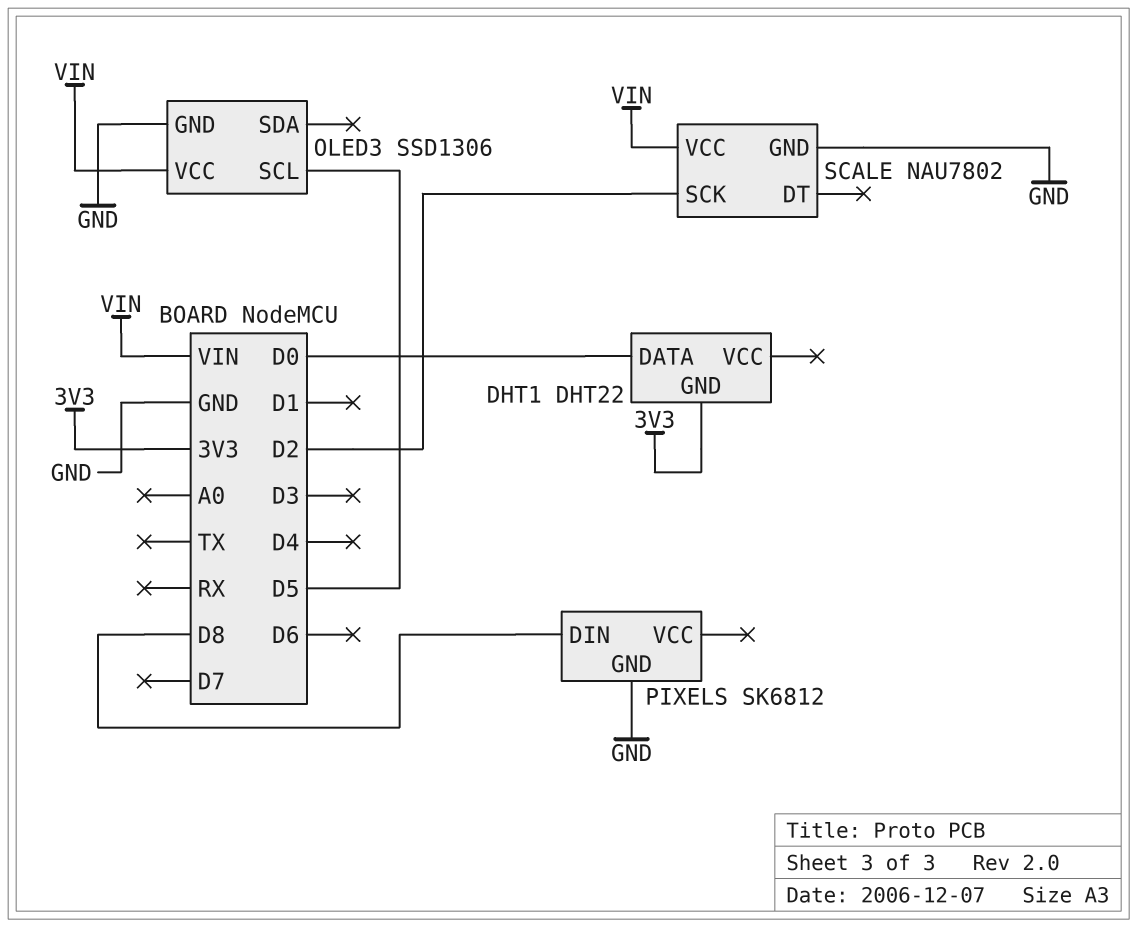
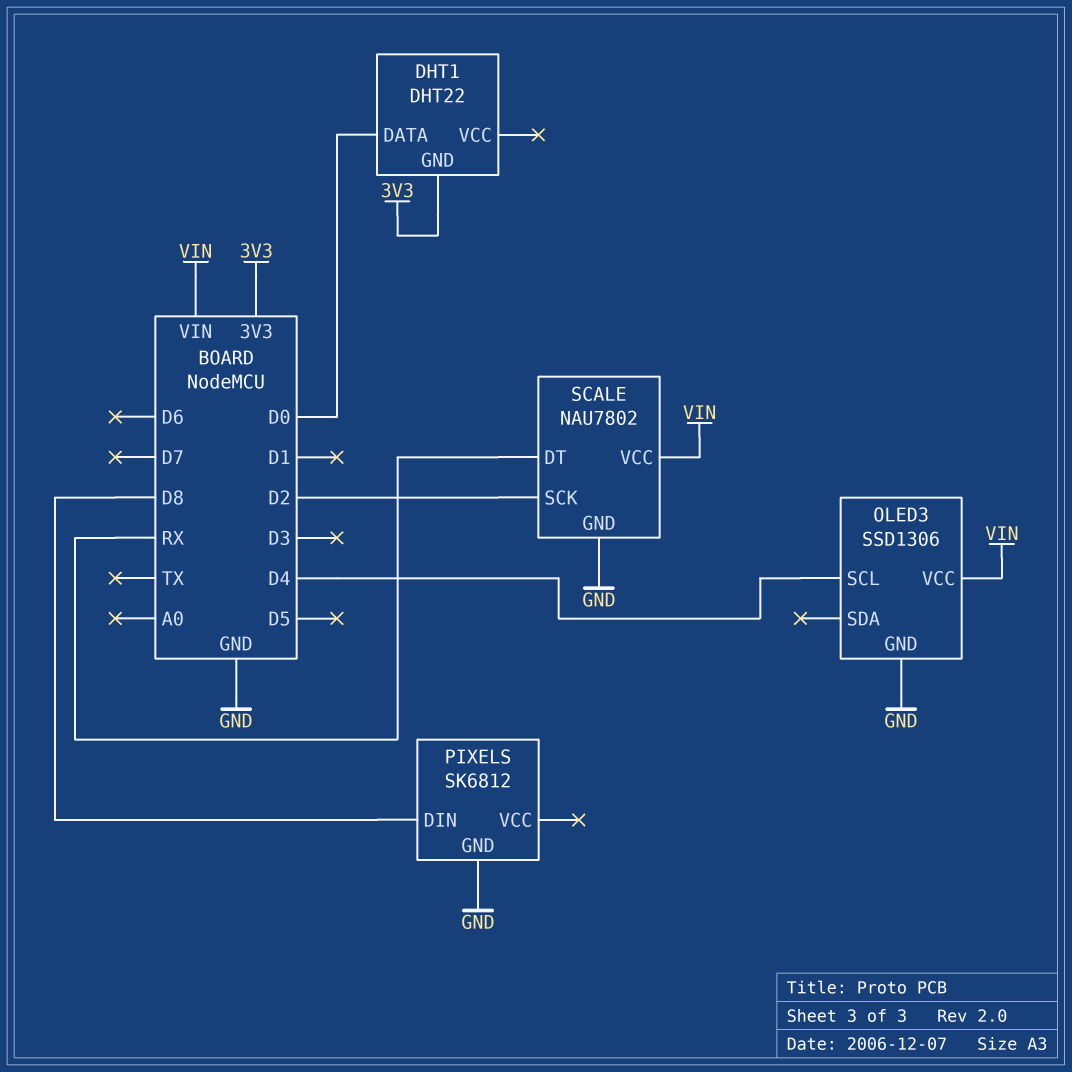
OLED3 pin SCL: D5 -> D4
SCALE pin DT: none -> RX

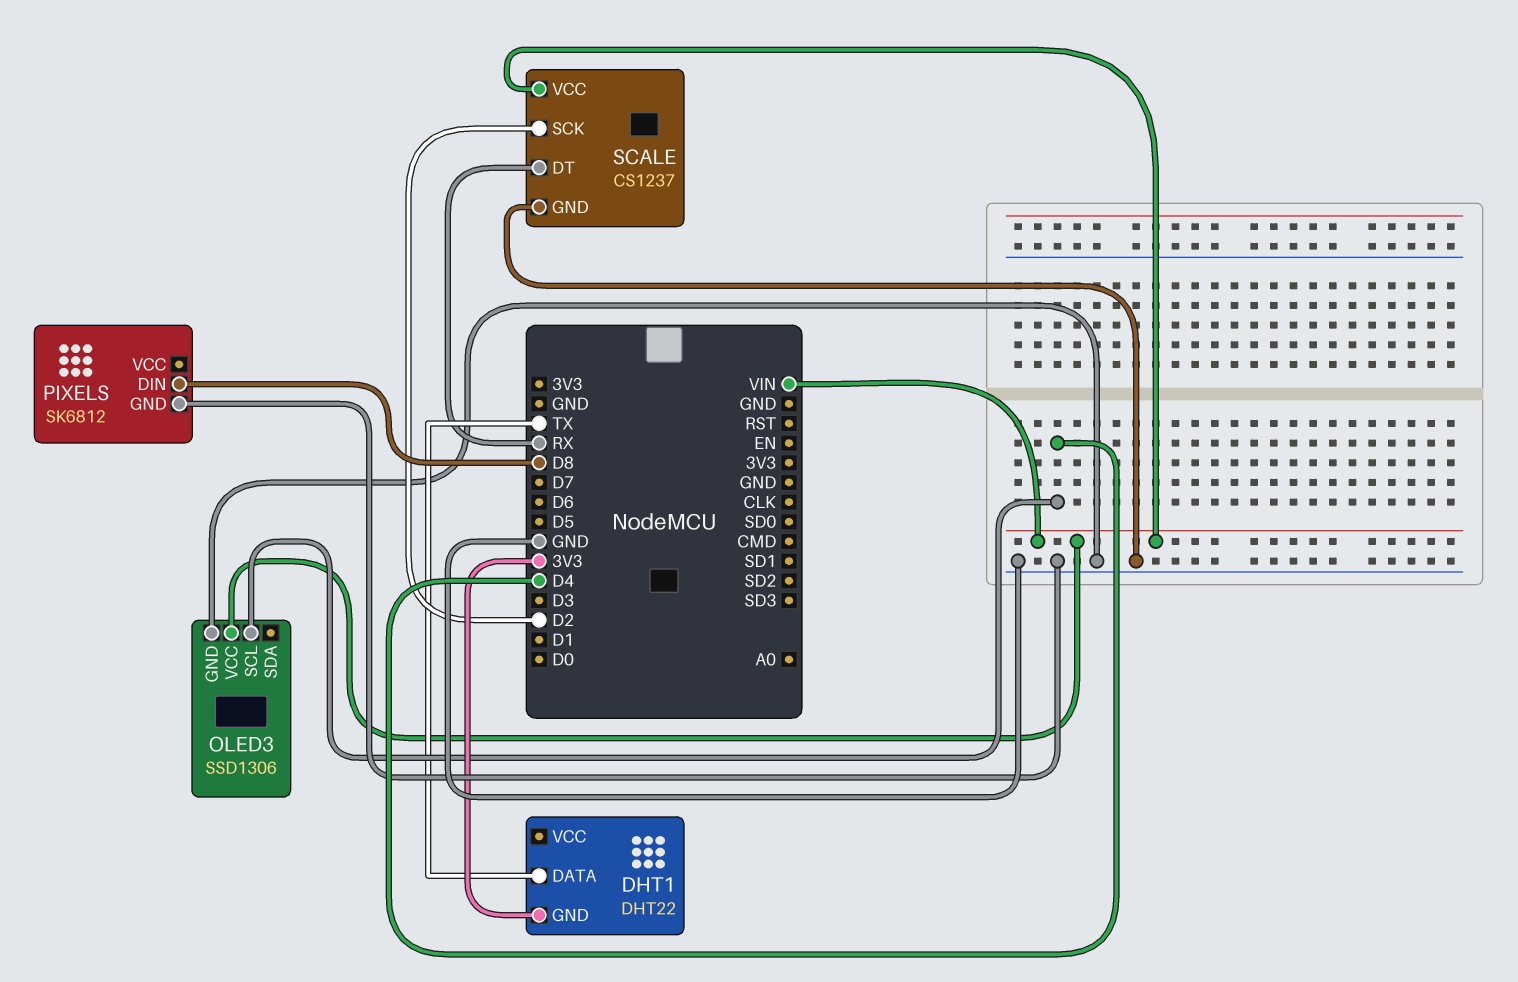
DHT1 pin DATA: D0 -> TX
SCALE: NAU7802 -> CS1237

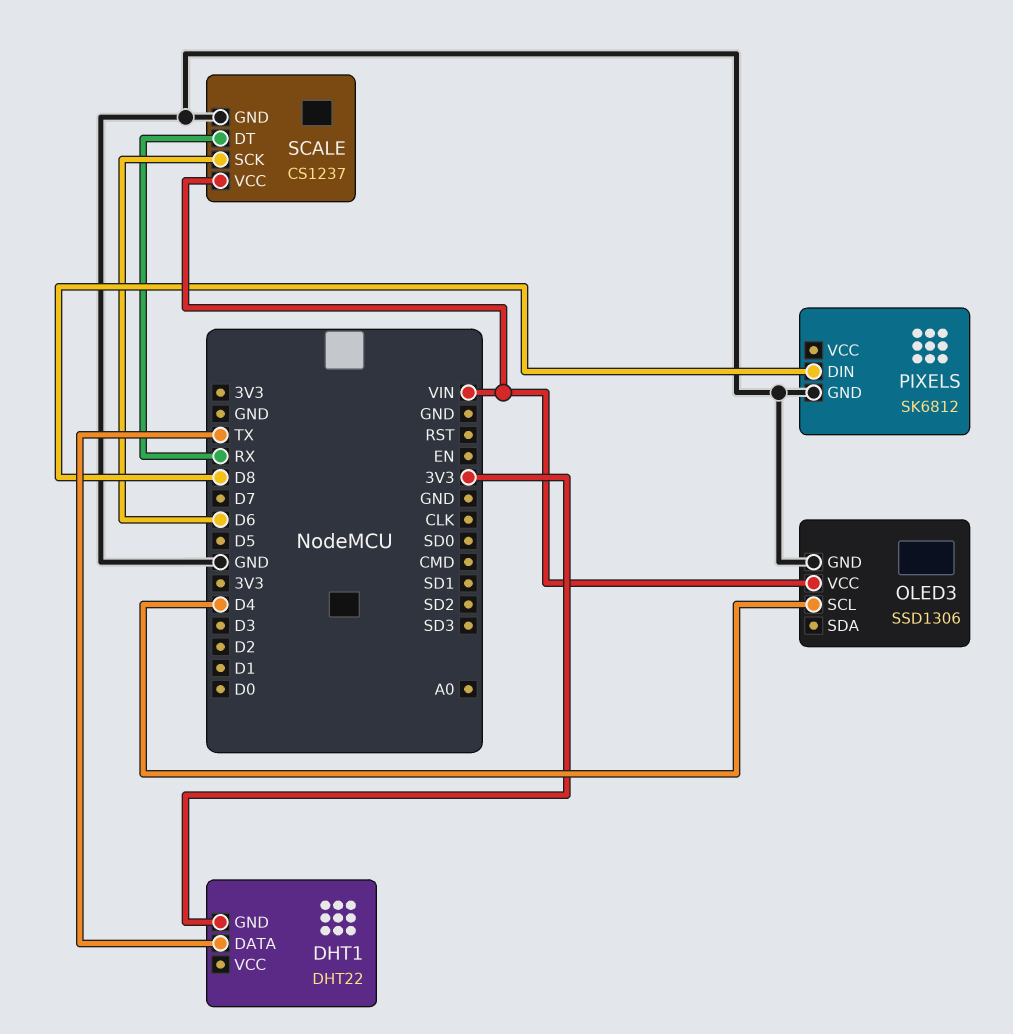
SCALE pin SCK: D2 -> D6

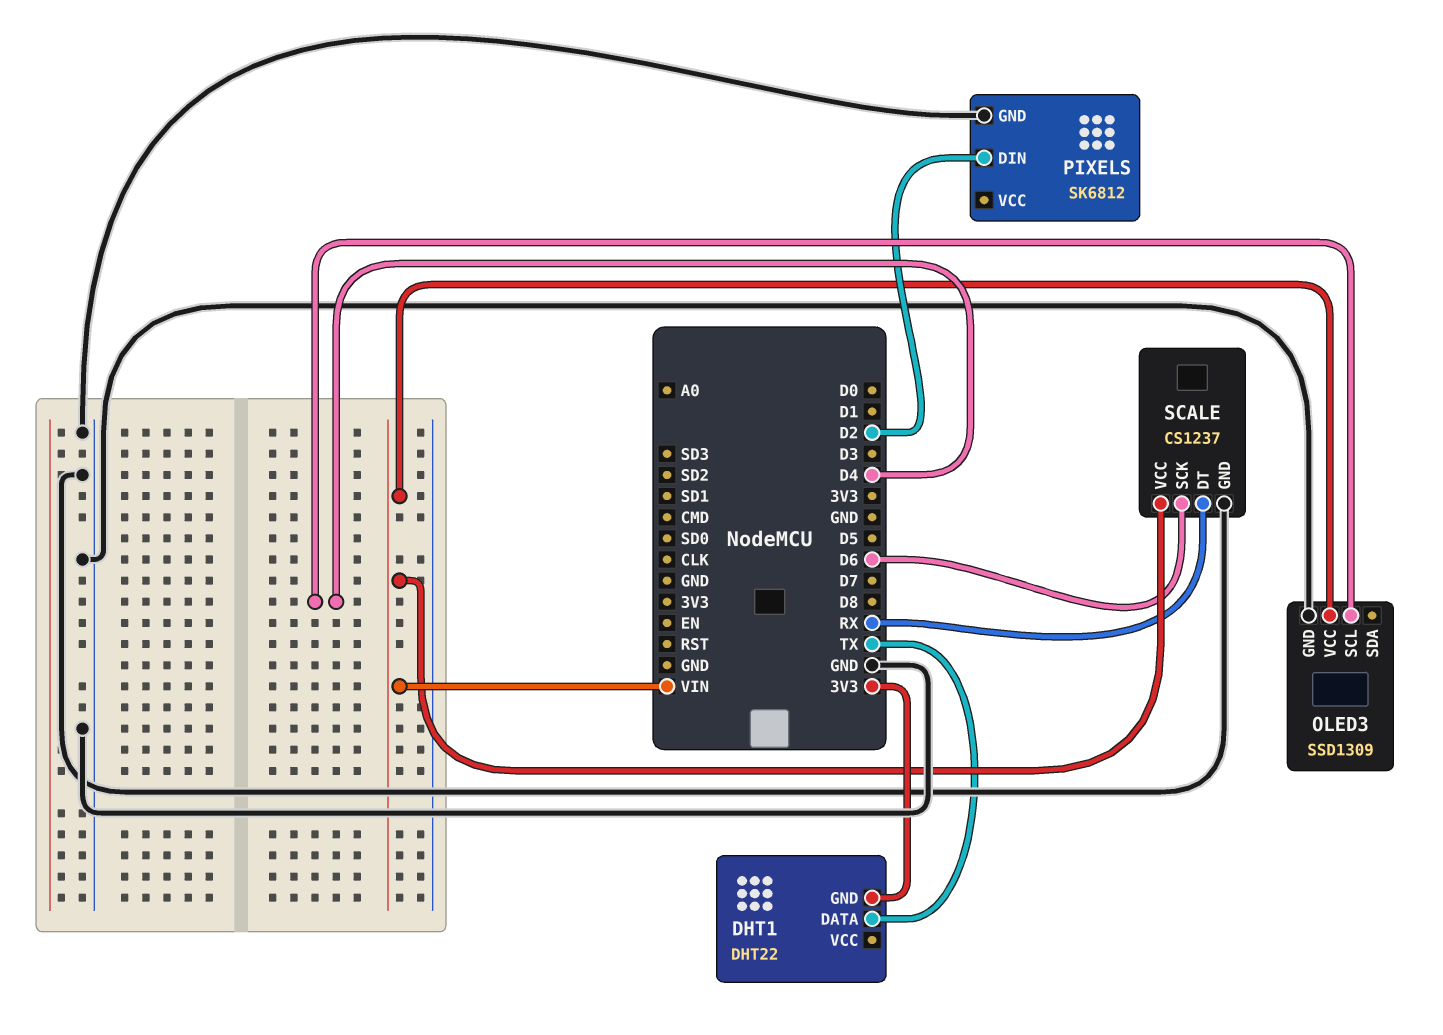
OLED3: SSD1306 -> SSD1309
PIXELS pin DIN: D8 -> D2

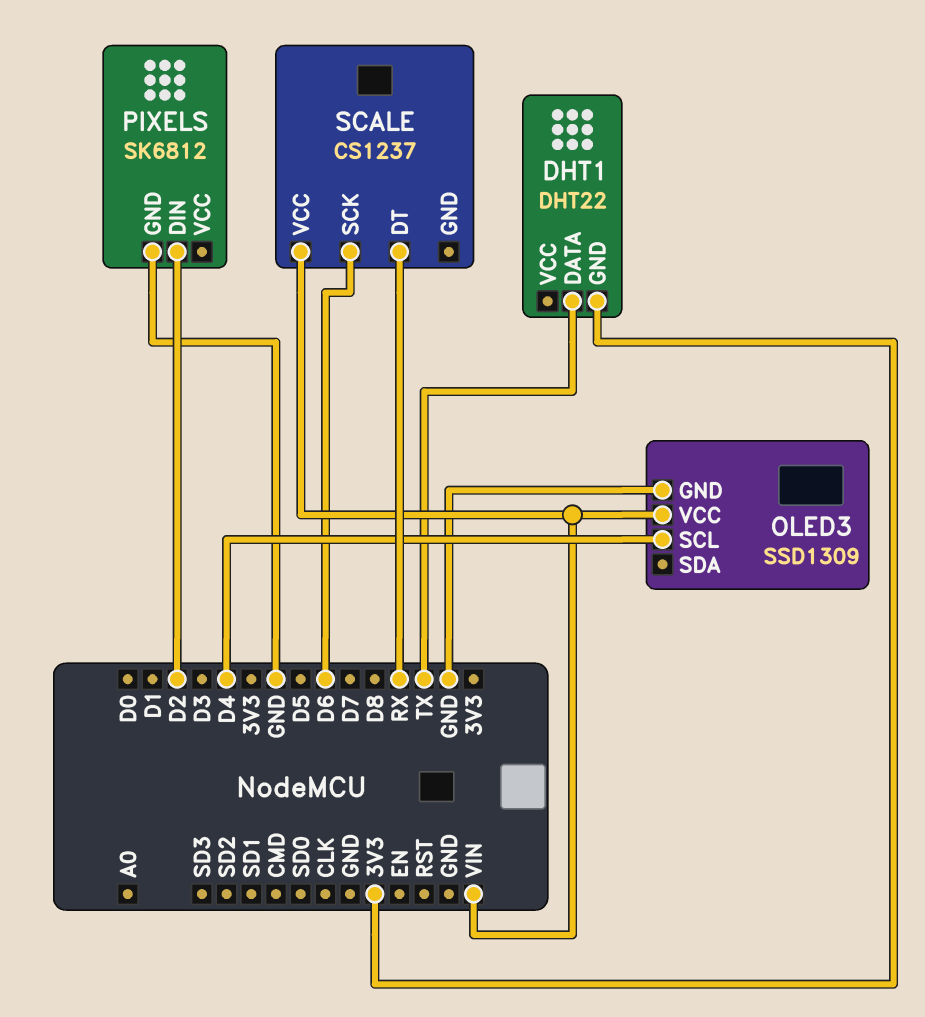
SCALE pin GND: GND -> none

